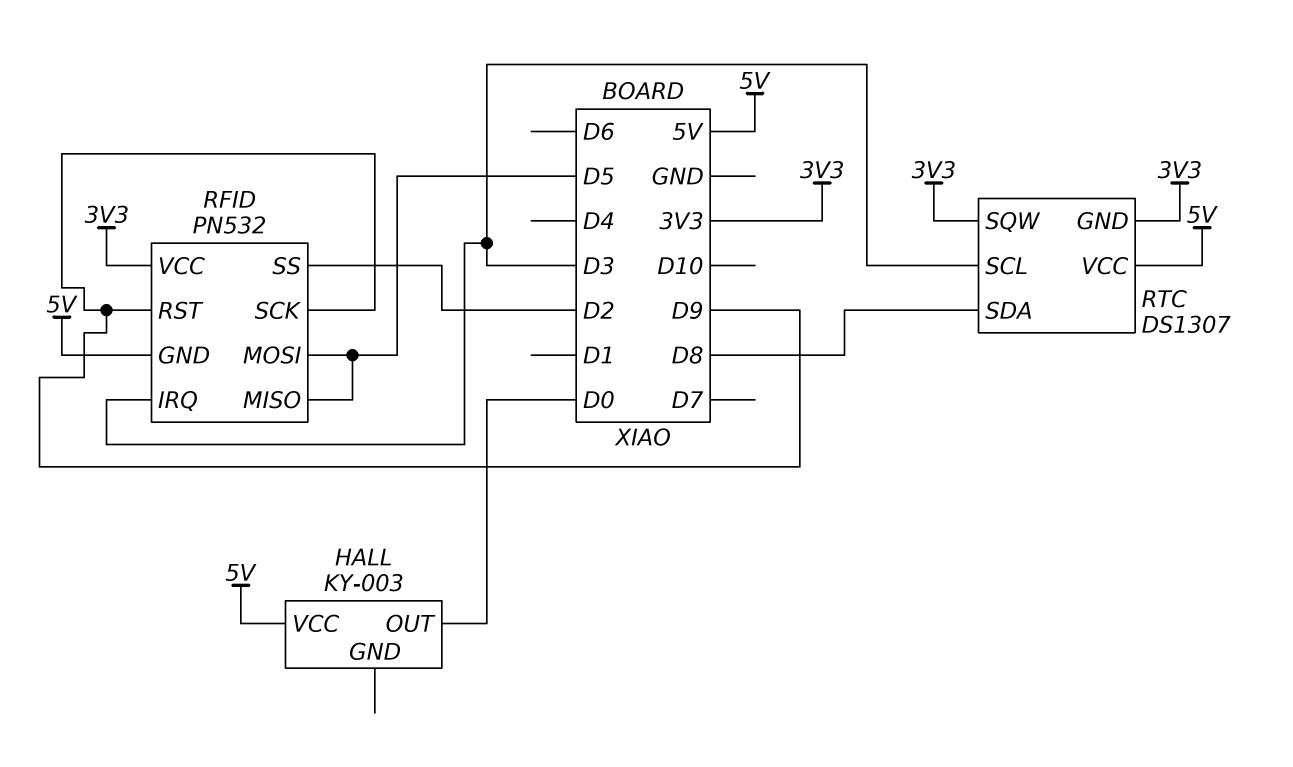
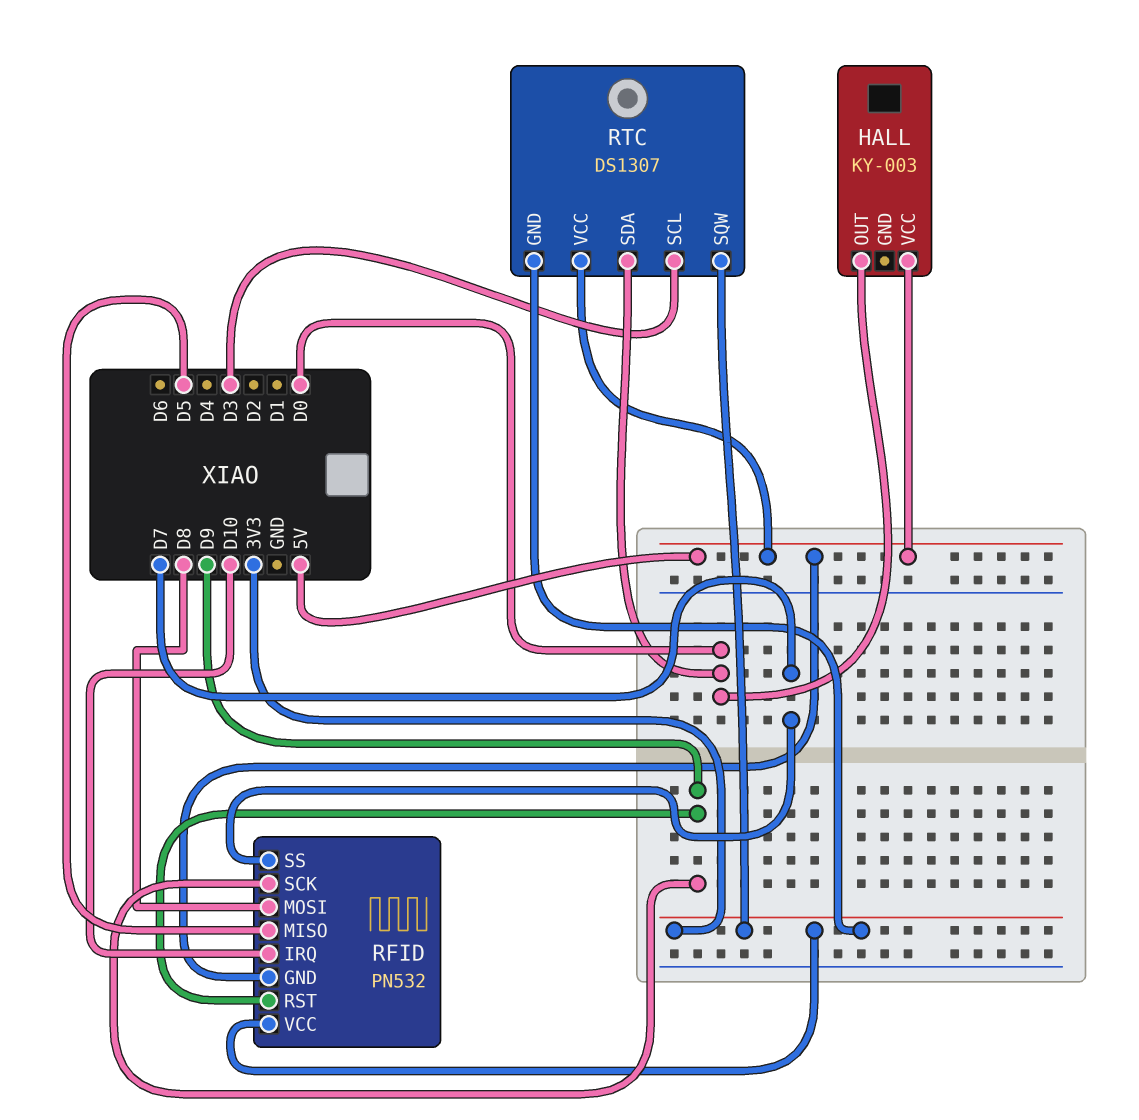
RFID pin IRQ: D3 -> D10
RFID pin MOSI: D5 -> D8
RFID pin SS: D2 -> D7
RTC pin SDA: D8 -> D0

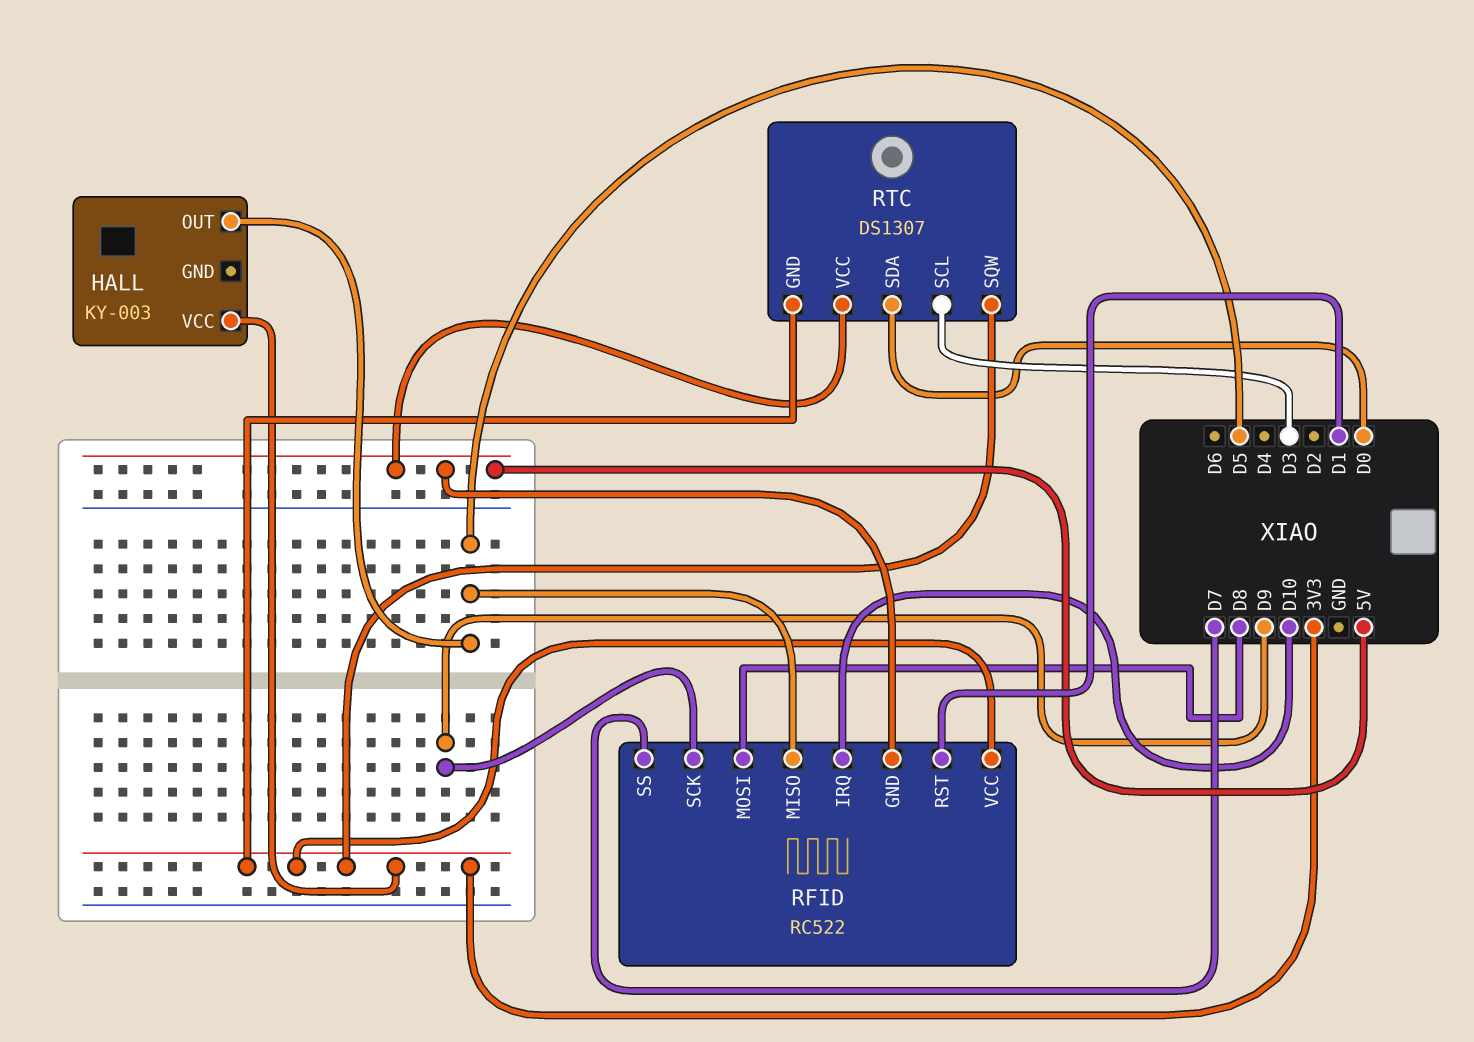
HALL pin OUT: D0 -> D5
HALL pin VCC: 5V -> 3V3
RFID: PN532 -> RC522
RFID pin RST: D9 -> D1

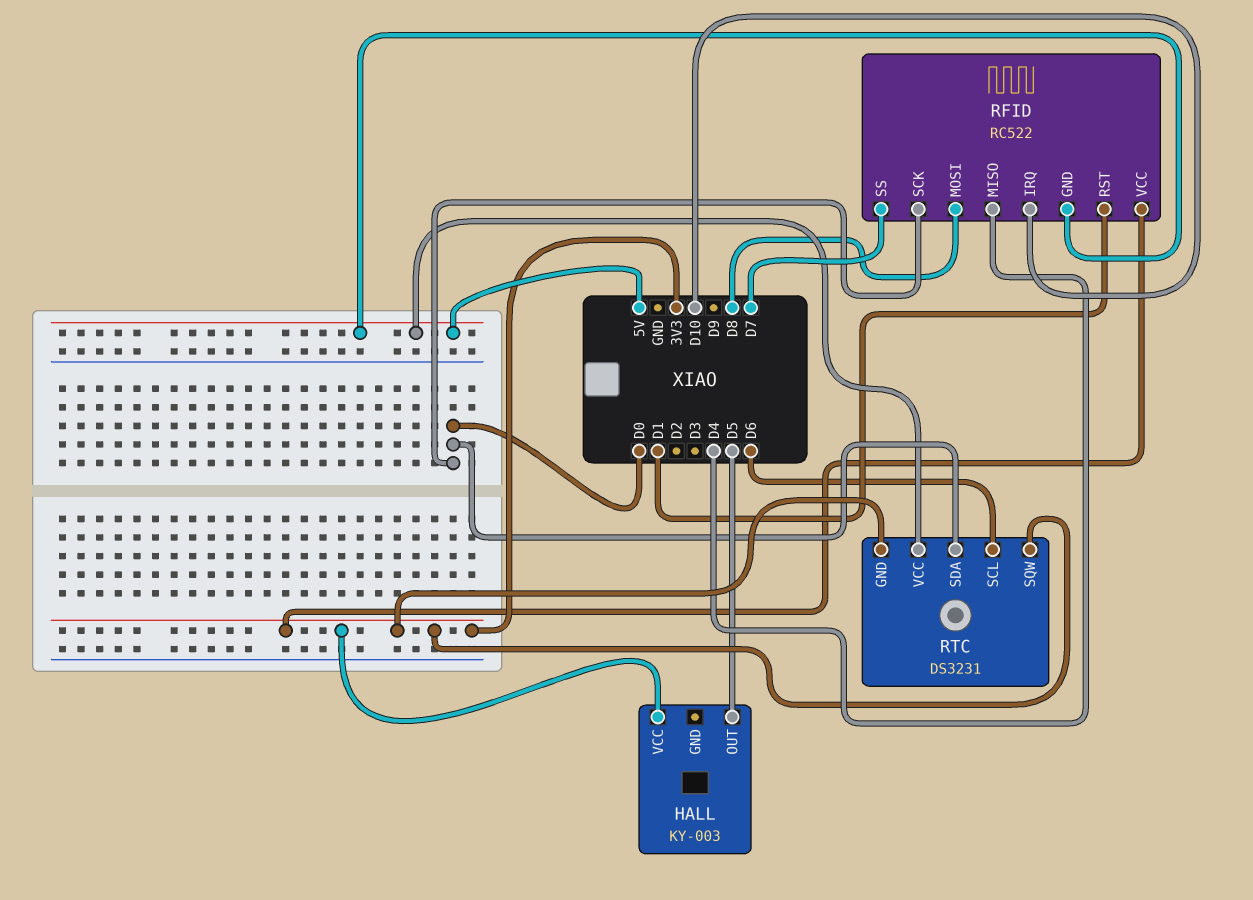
RFID pin MISO: D5 -> D4
RFID pin SCK: D9 -> D0
RTC: DS1307 -> DS3231
RTC pin SCL: D3 -> D6

